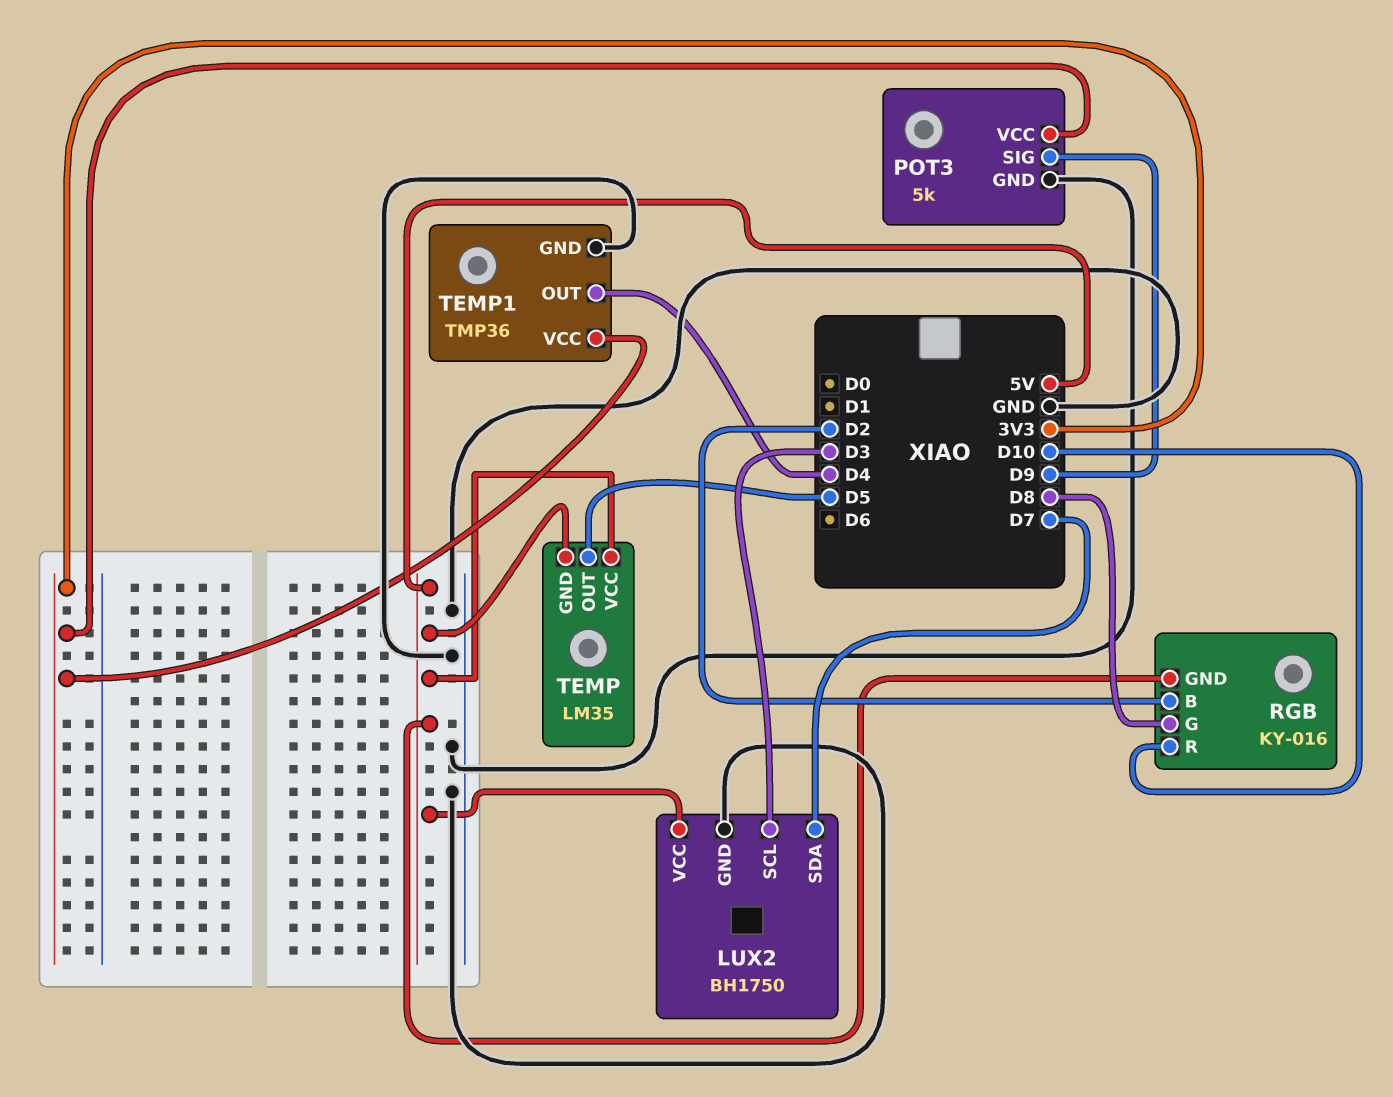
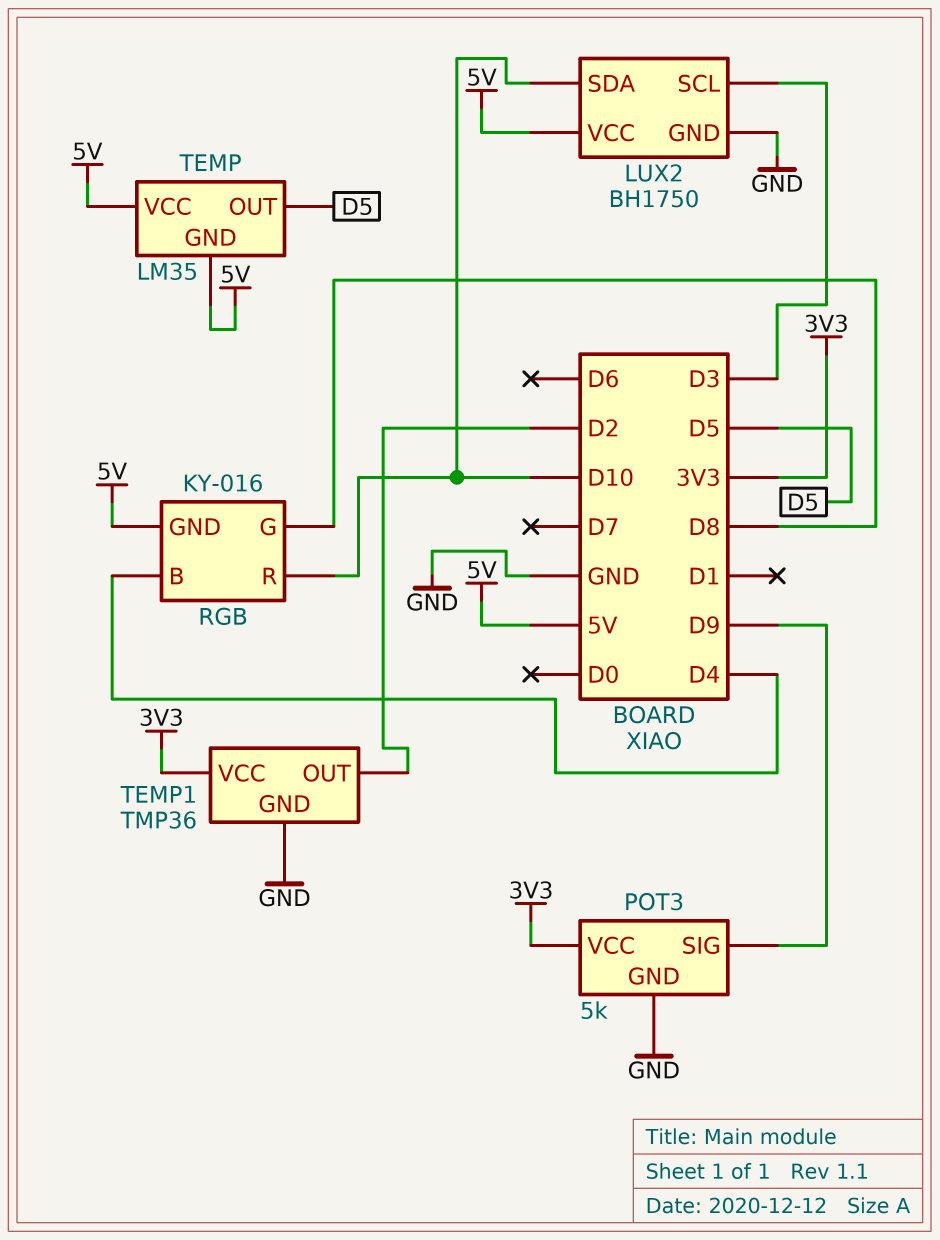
LUX2 pin SDA: D7 -> D10
RGB pin B: D2 -> D4
TEMP1 pin OUT: D4 -> D2

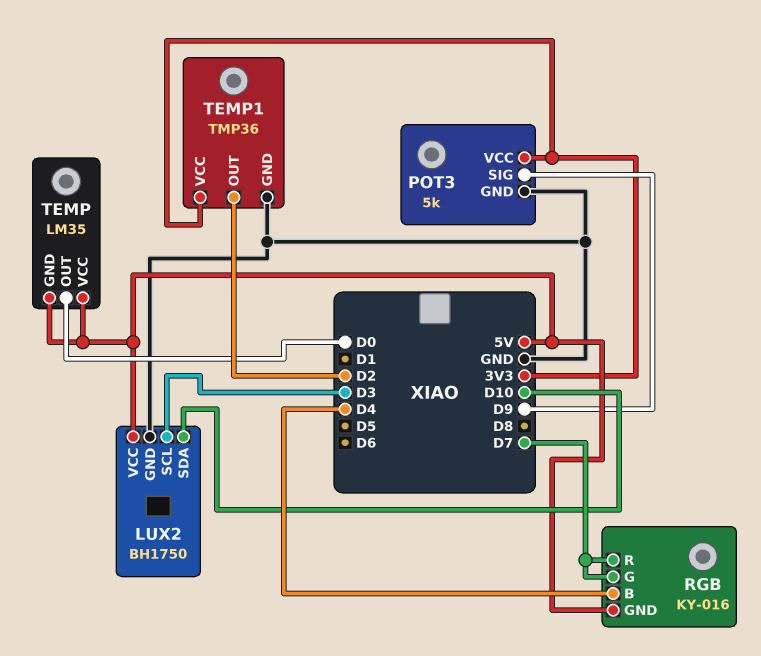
RGB pin G: D8 -> D7
RGB pin R: D10 -> D7
TEMP pin OUT: D5 -> D0

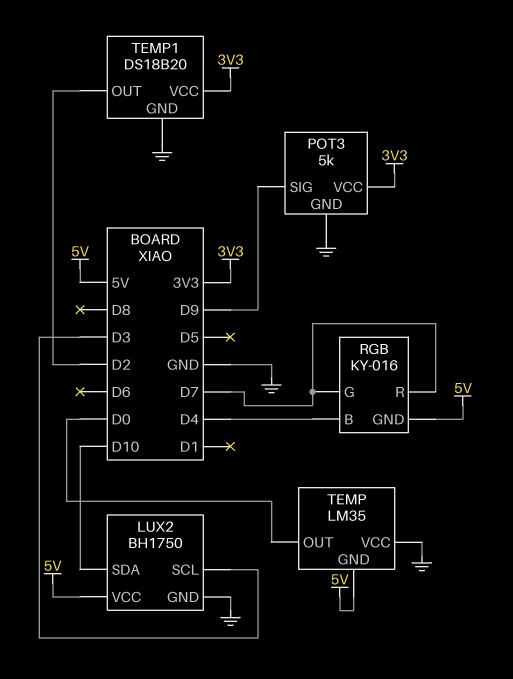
TEMP pin VCC: 5V -> GND
TEMP1: TMP36 -> DS18B20

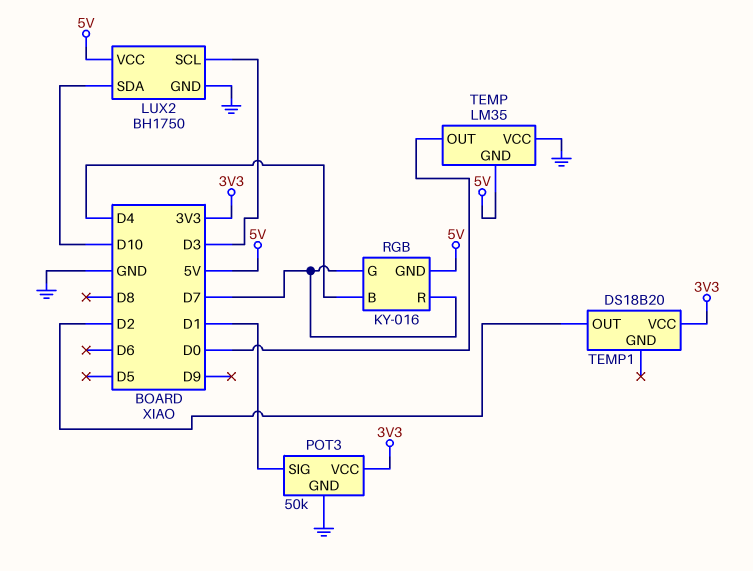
POT3: 5k -> 50k
POT3 pin SIG: D9 -> D1
TEMP1 pin GND: GND -> none

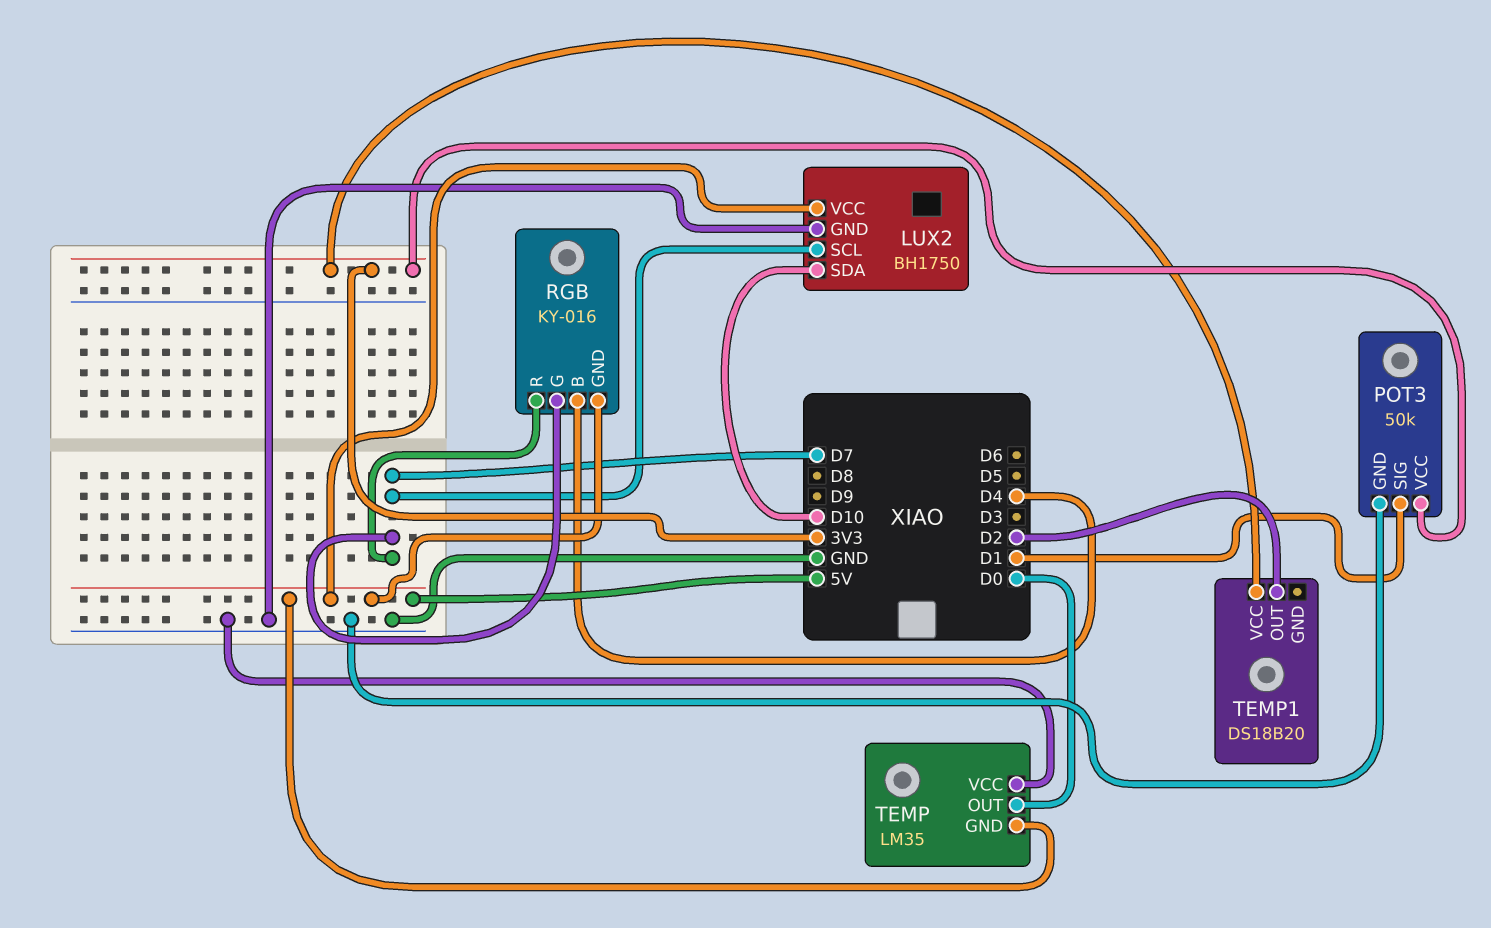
LUX2 pin SCL: D3 -> D7

